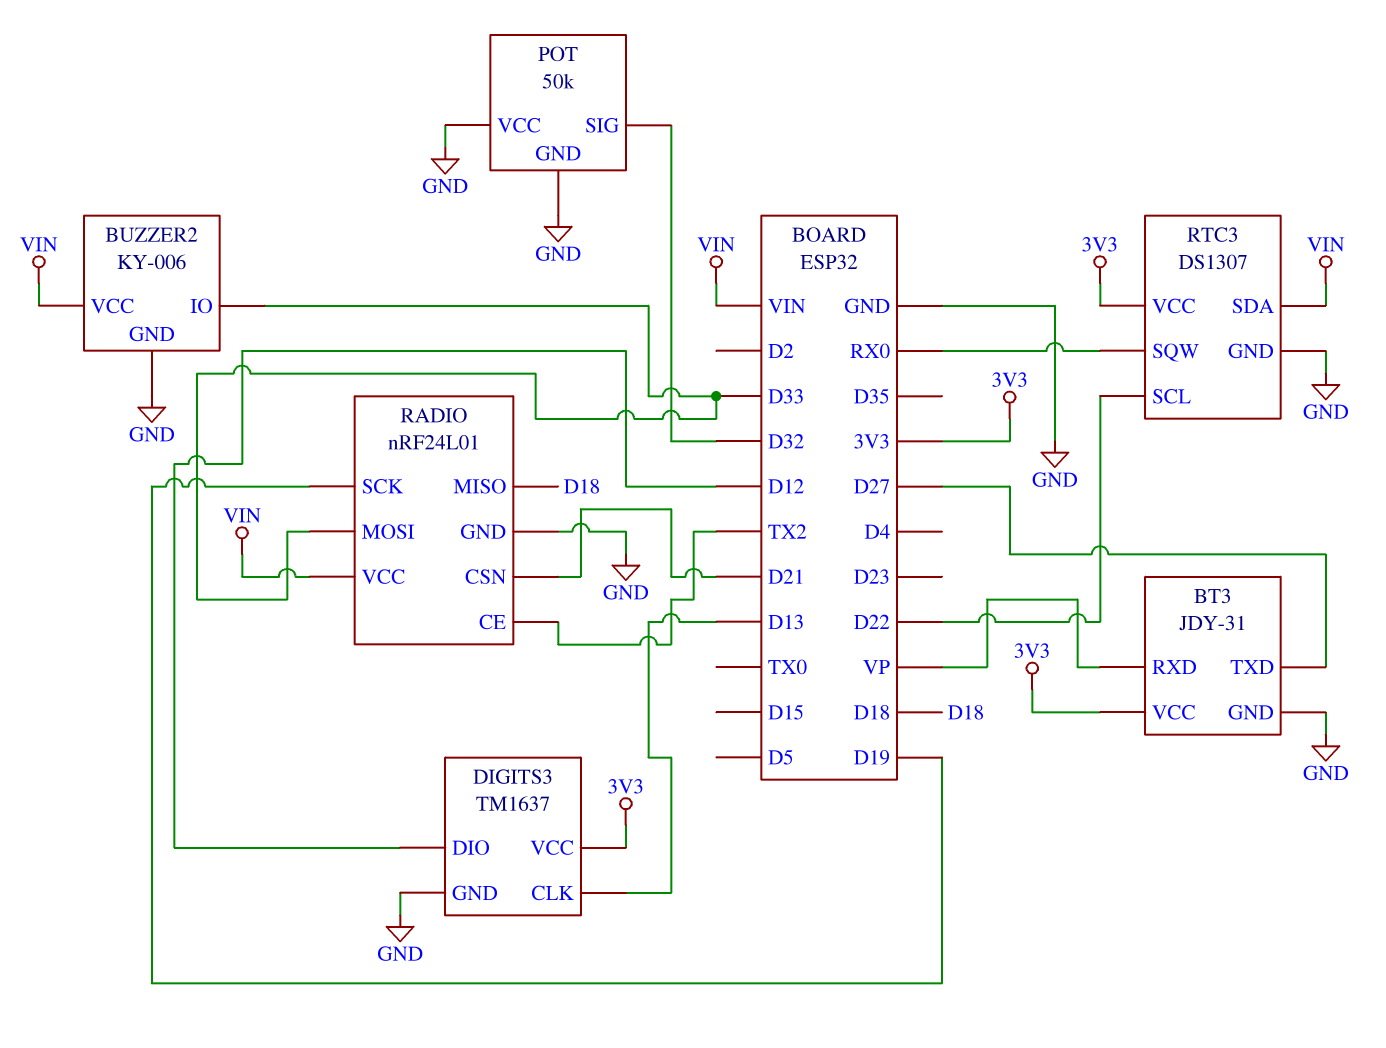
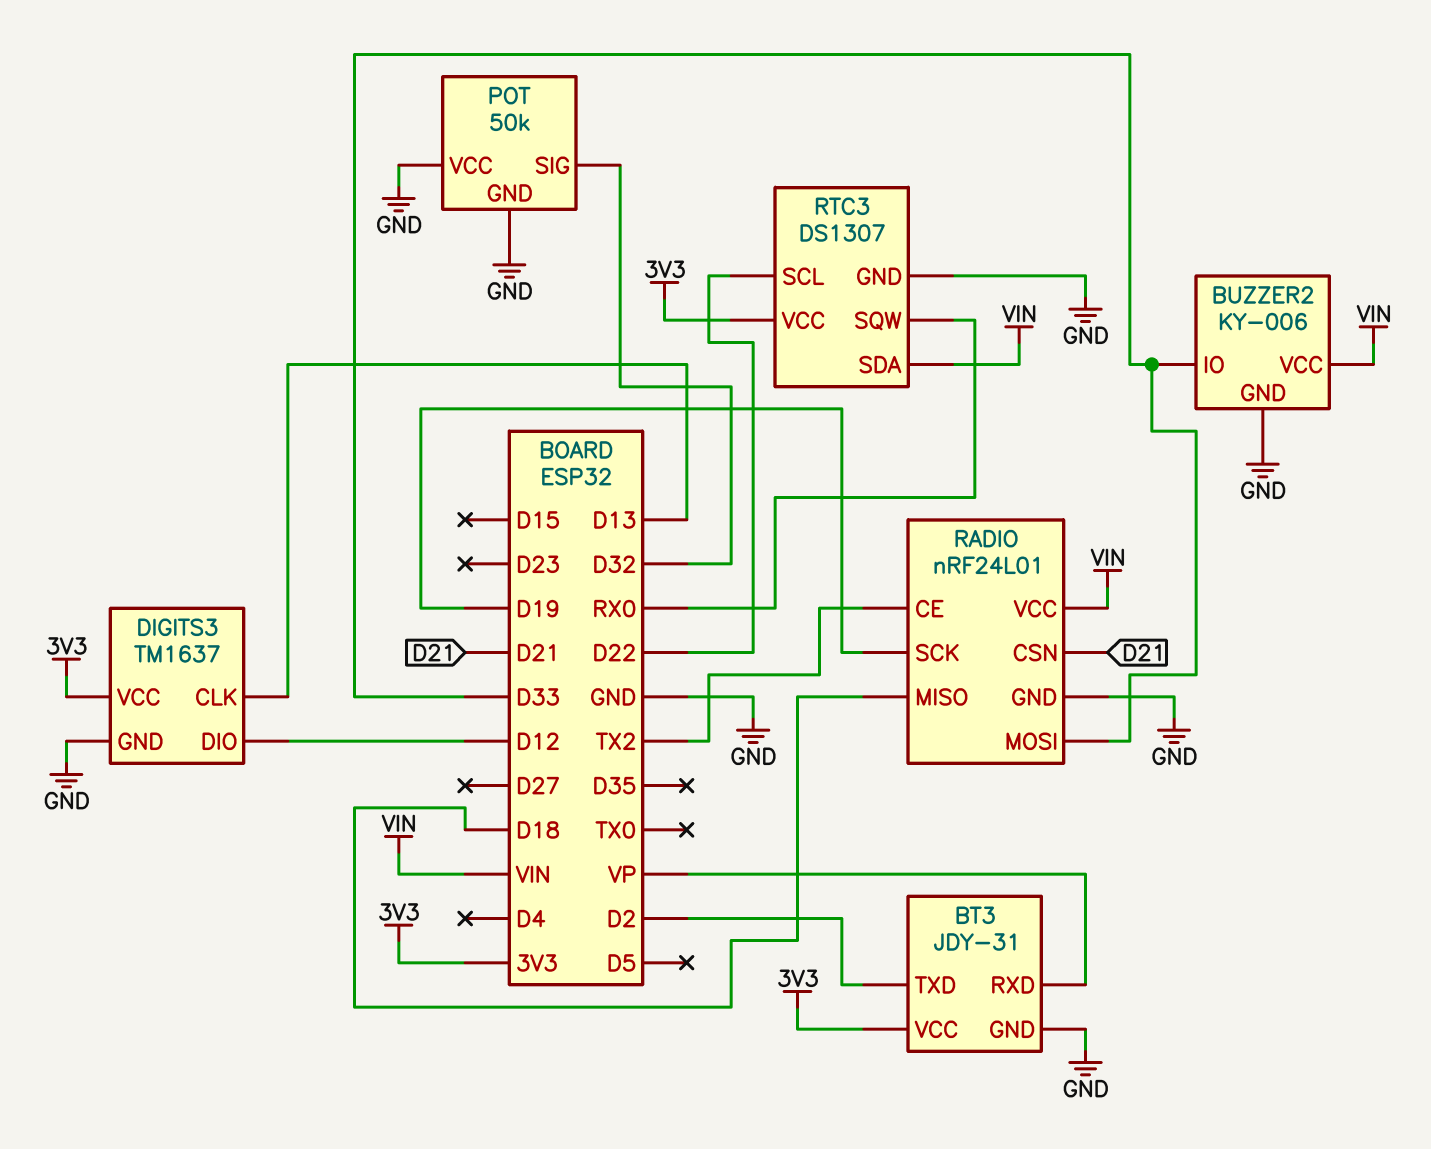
BT3 pin TXD: D27 -> D2

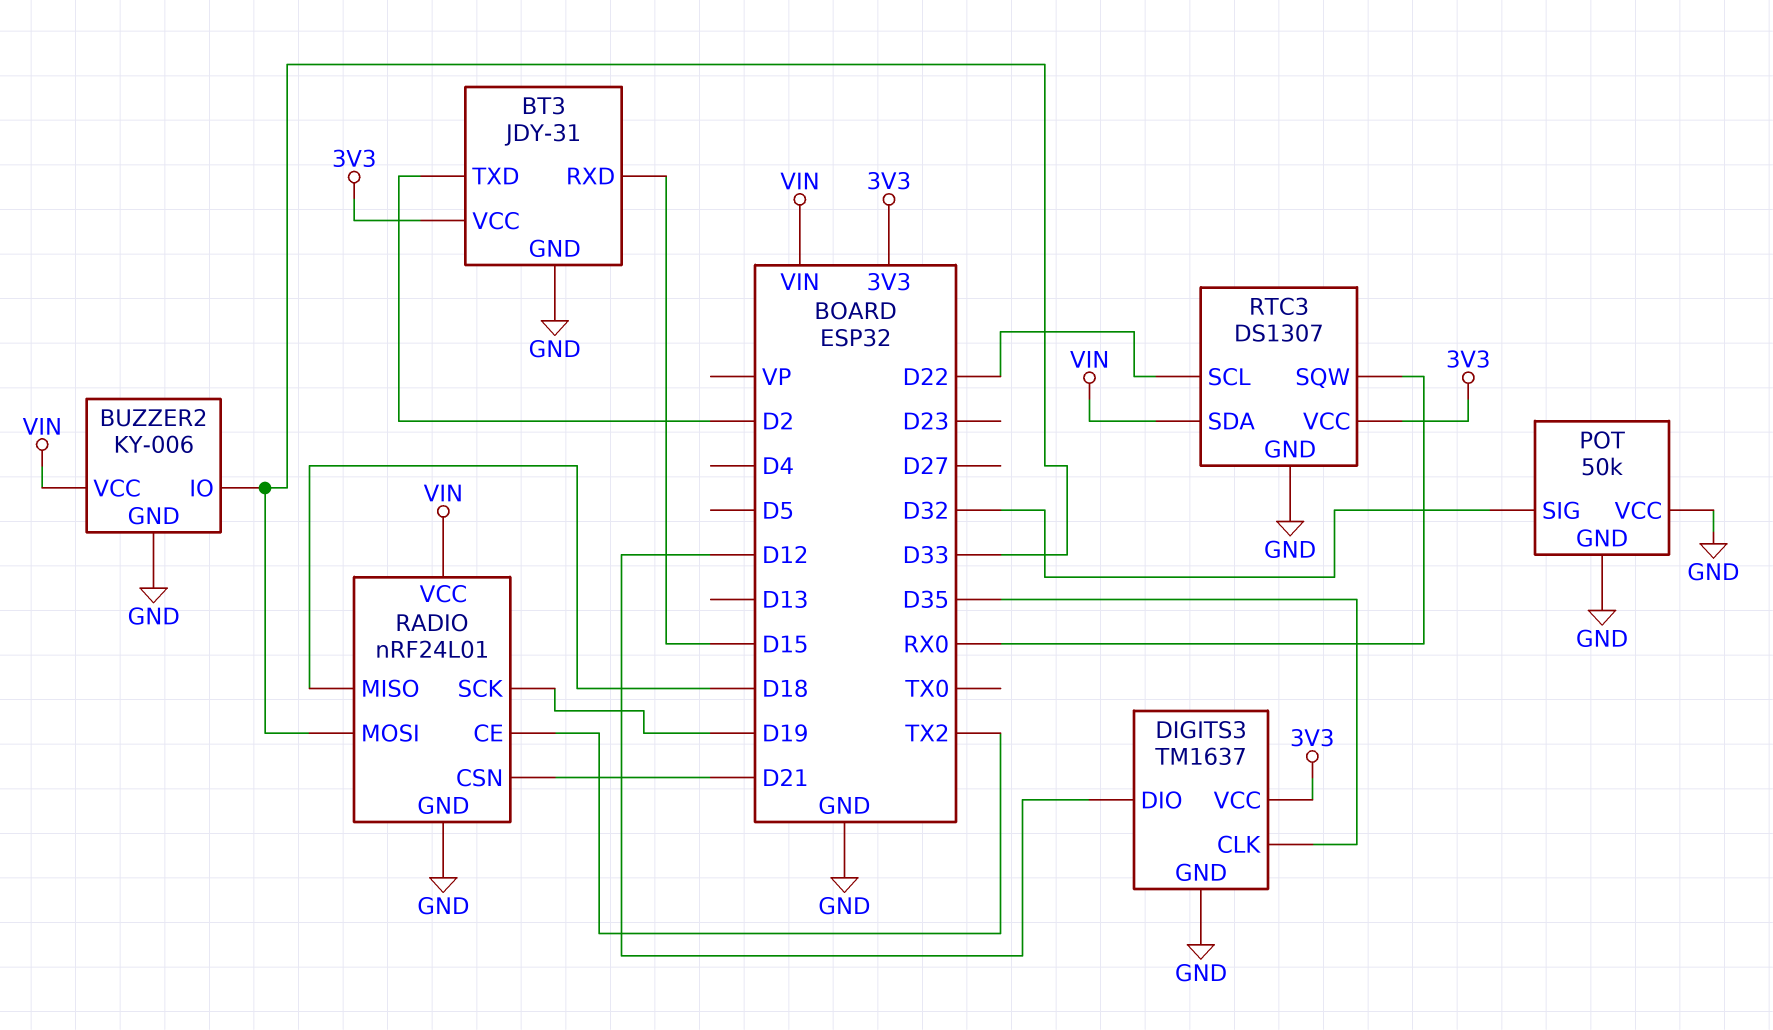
BT3 pin RXD: VP -> D15
DIGITS3 pin CLK: D13 -> D35

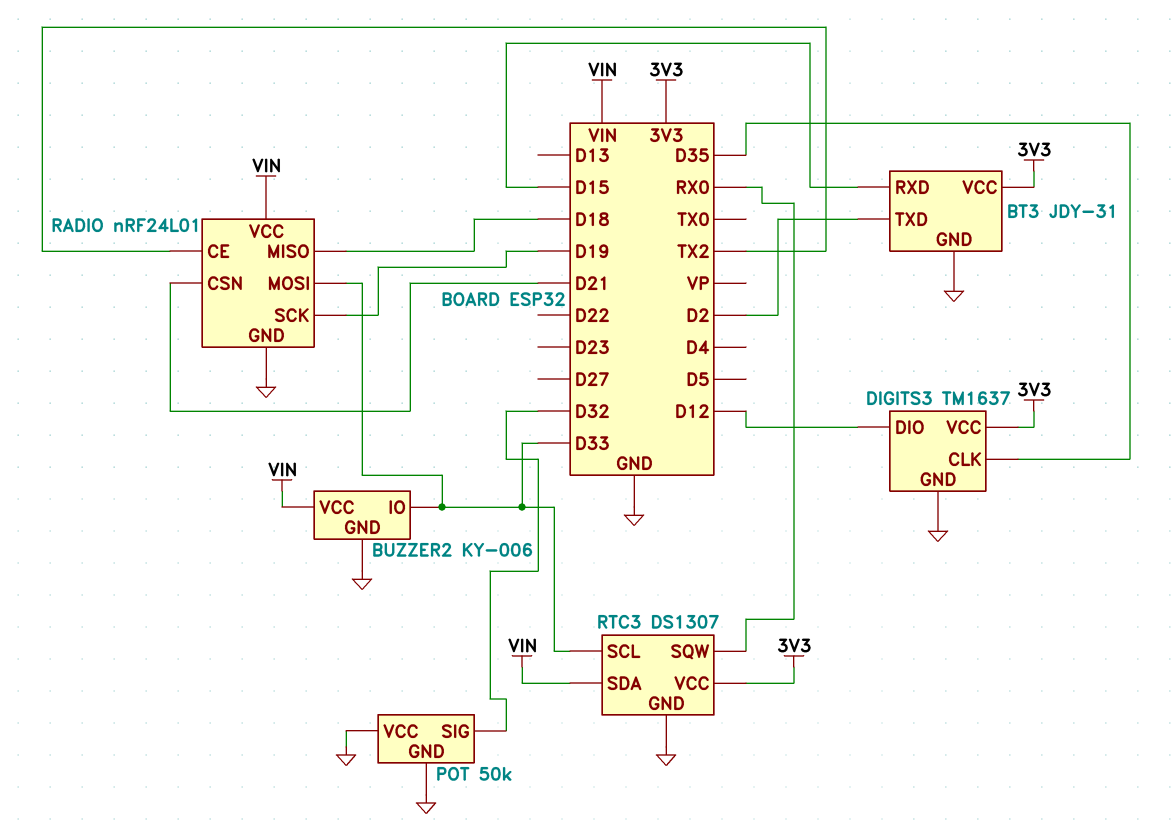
RTC3 pin SCL: D22 -> D33

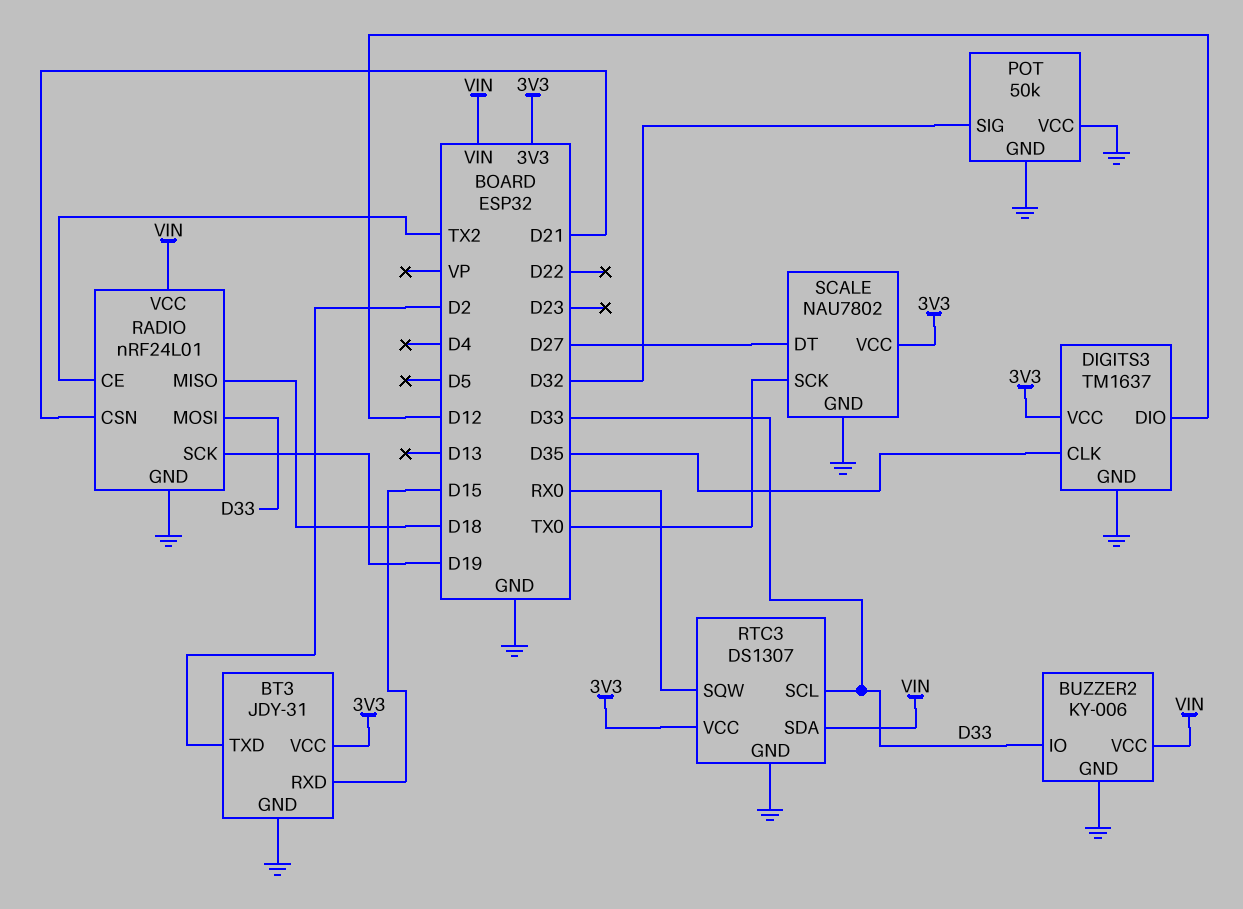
SCALE: none -> NAU7802
SCALE pin DT: none -> D27
SCALE pin GND: none -> GND
SCALE pin SCK: none -> TX0
SCALE pin VCC: none -> 3V3

